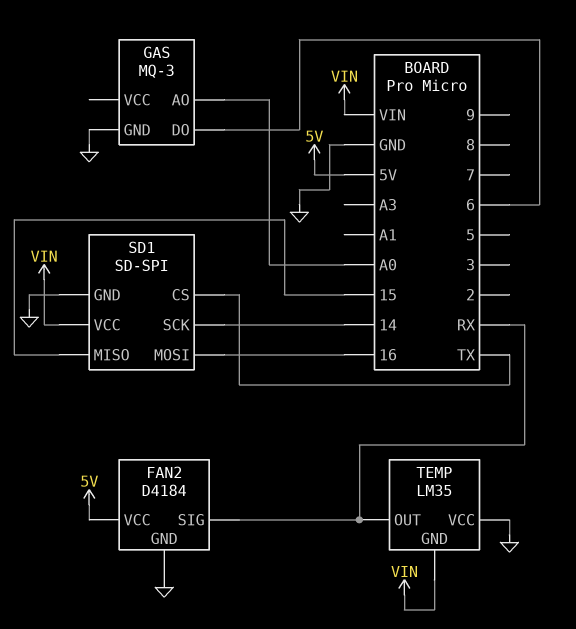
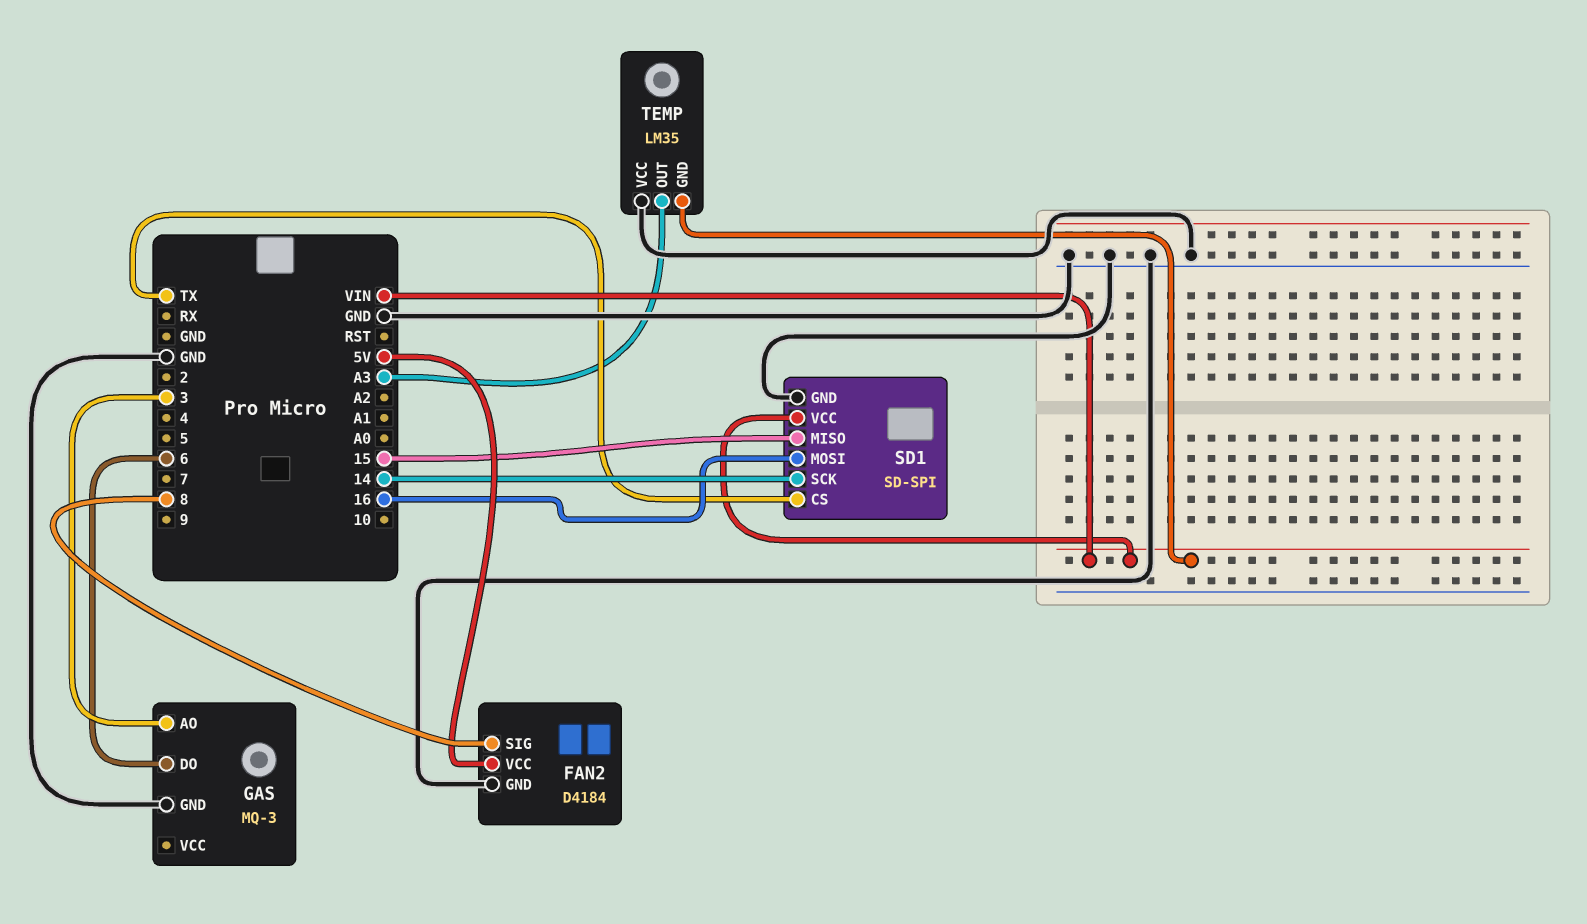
FAN2 pin SIG: RX -> 8
GAS pin AO: A0 -> 3
TEMP pin OUT: RX -> A3

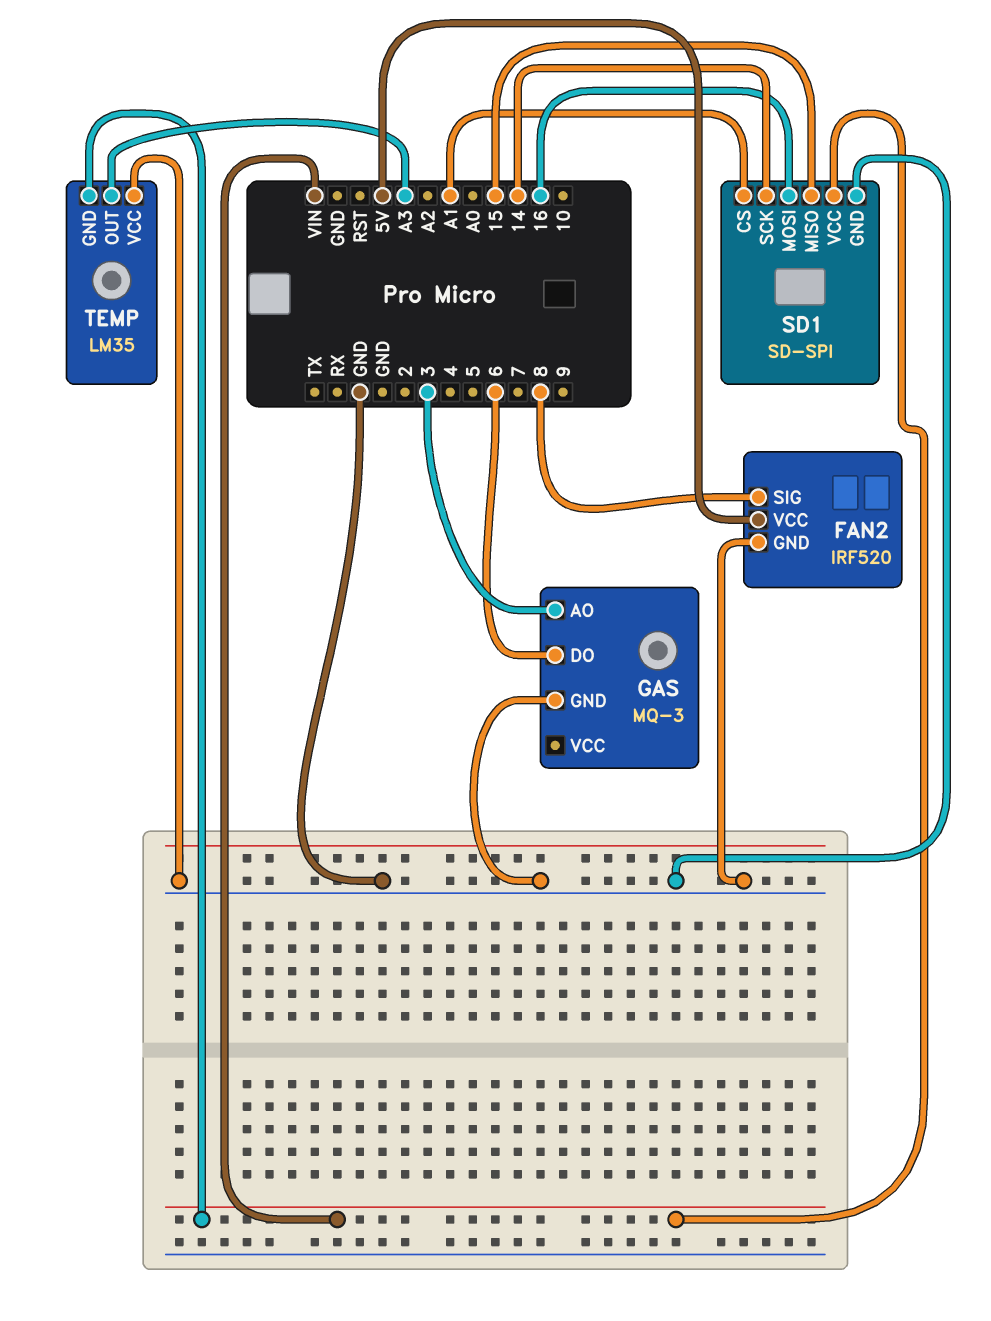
FAN2: D4184 -> IRF520
SD1 pin CS: TX -> A1

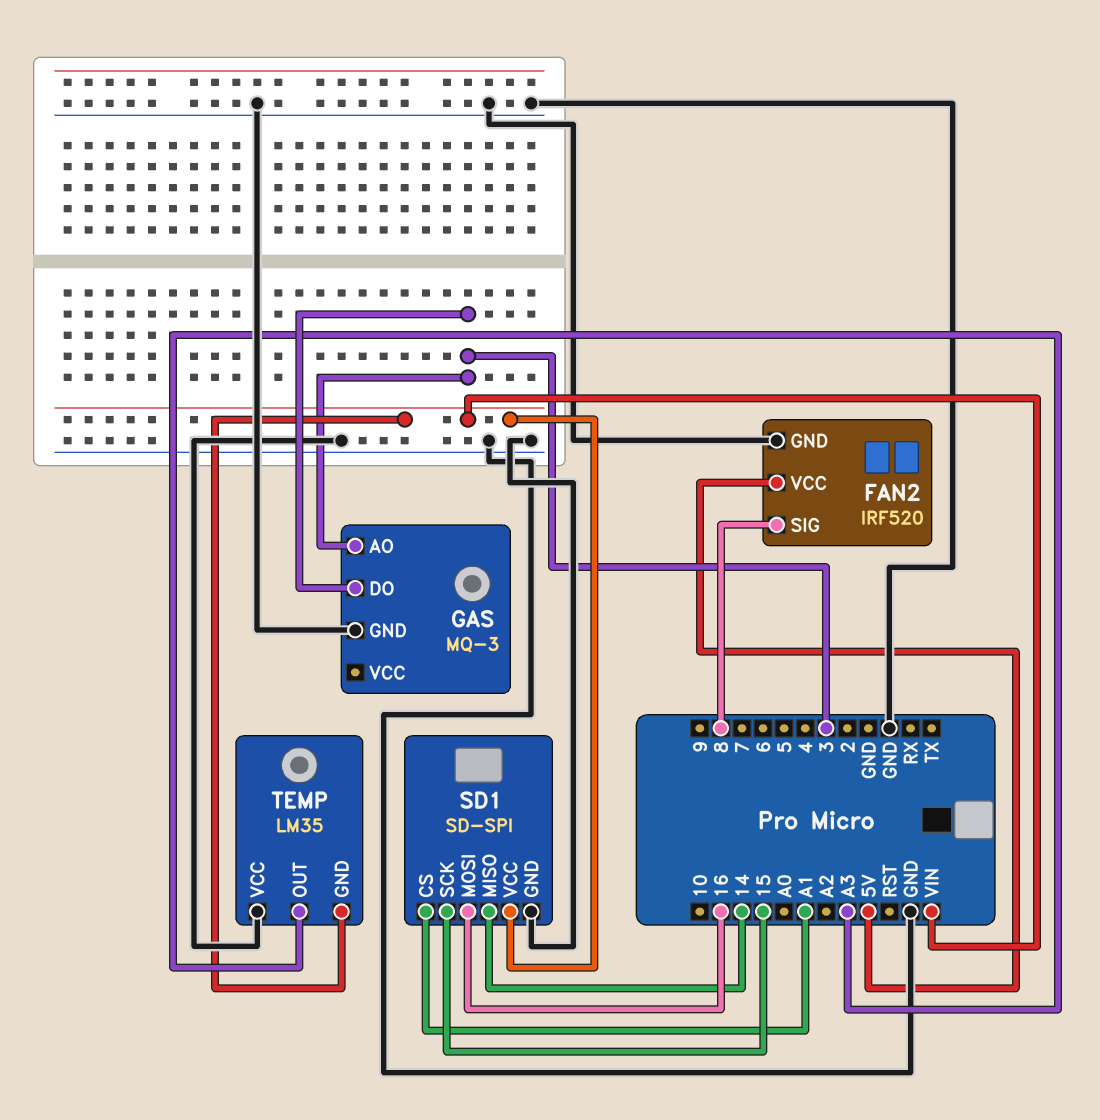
GAS pin DO: 6 -> 3
SD1 pin MISO: 15 -> 14
SD1 pin SCK: 14 -> 15

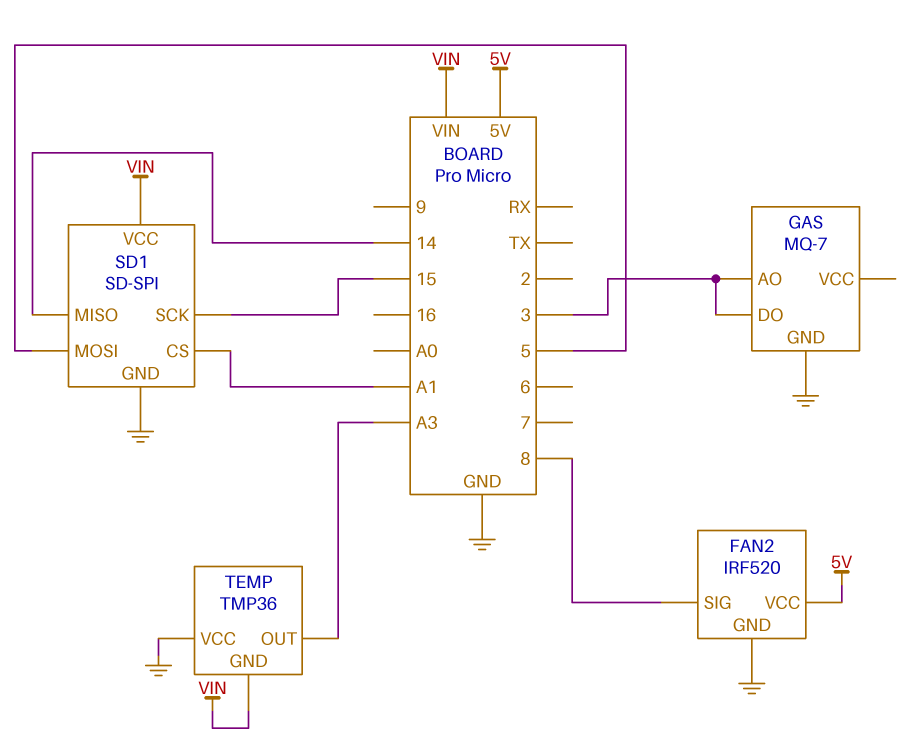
GAS: MQ-3 -> MQ-7
SD1 pin MOSI: 16 -> 5
TEMP: LM35 -> TMP36

